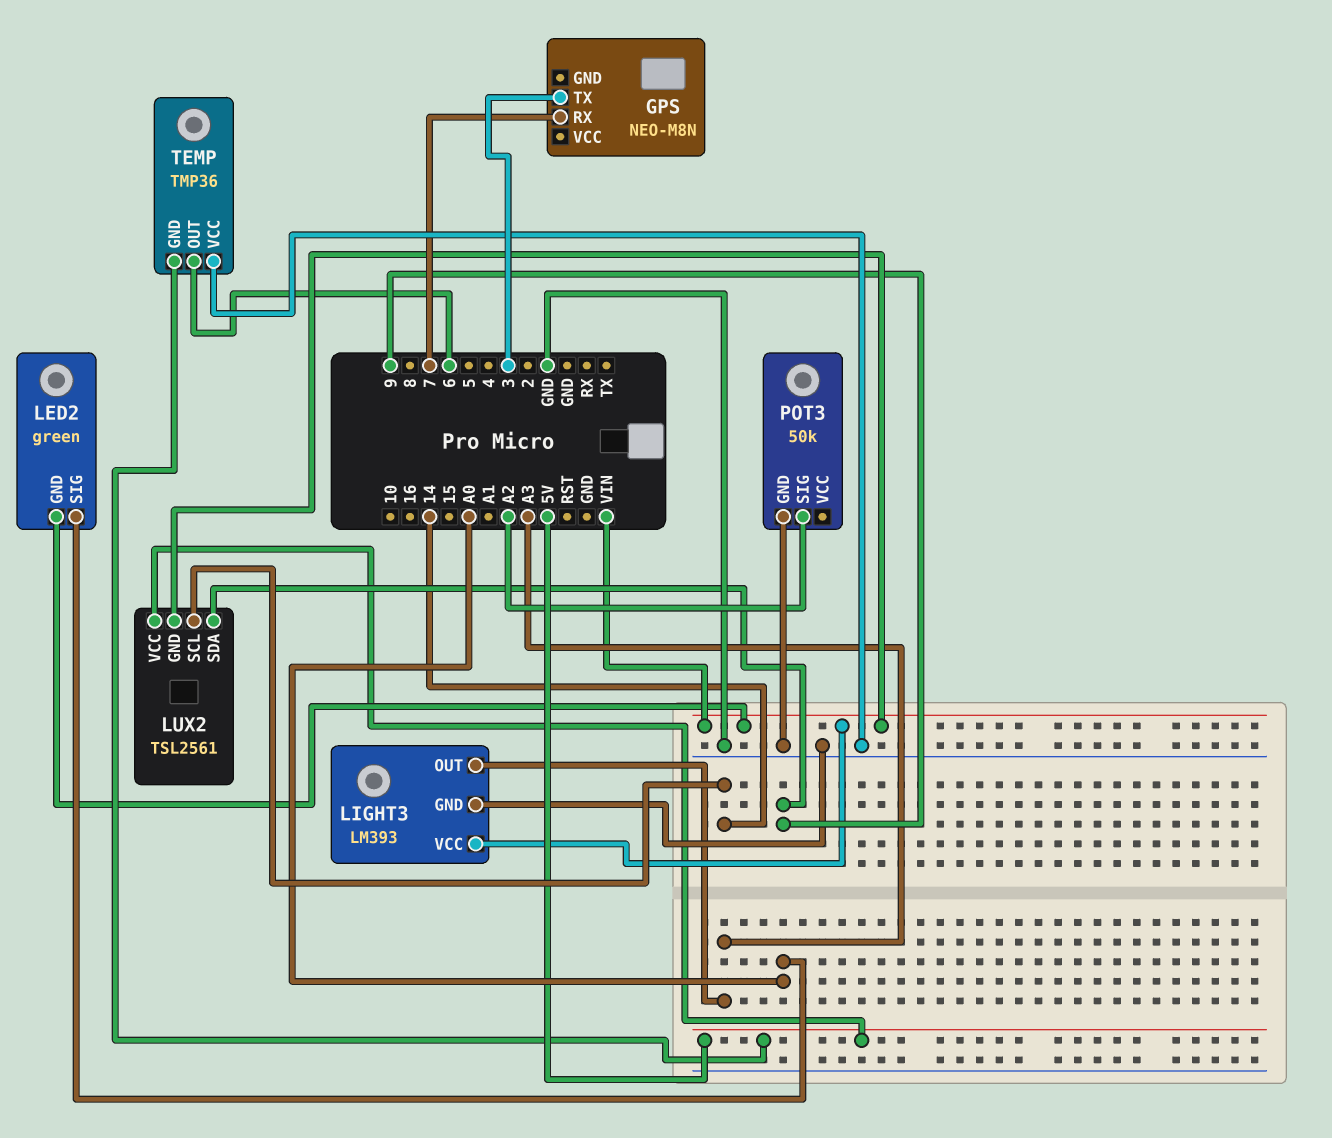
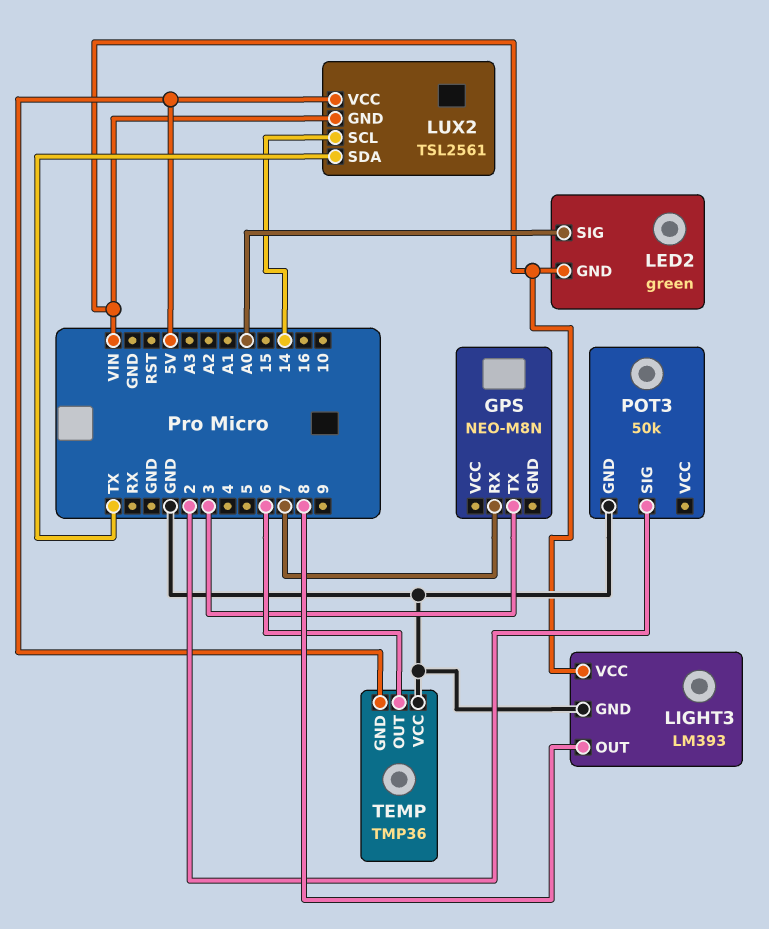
LIGHT3 pin OUT: A3 -> 8
LUX2 pin SDA: 9 -> TX
POT3 pin SIG: A2 -> 2

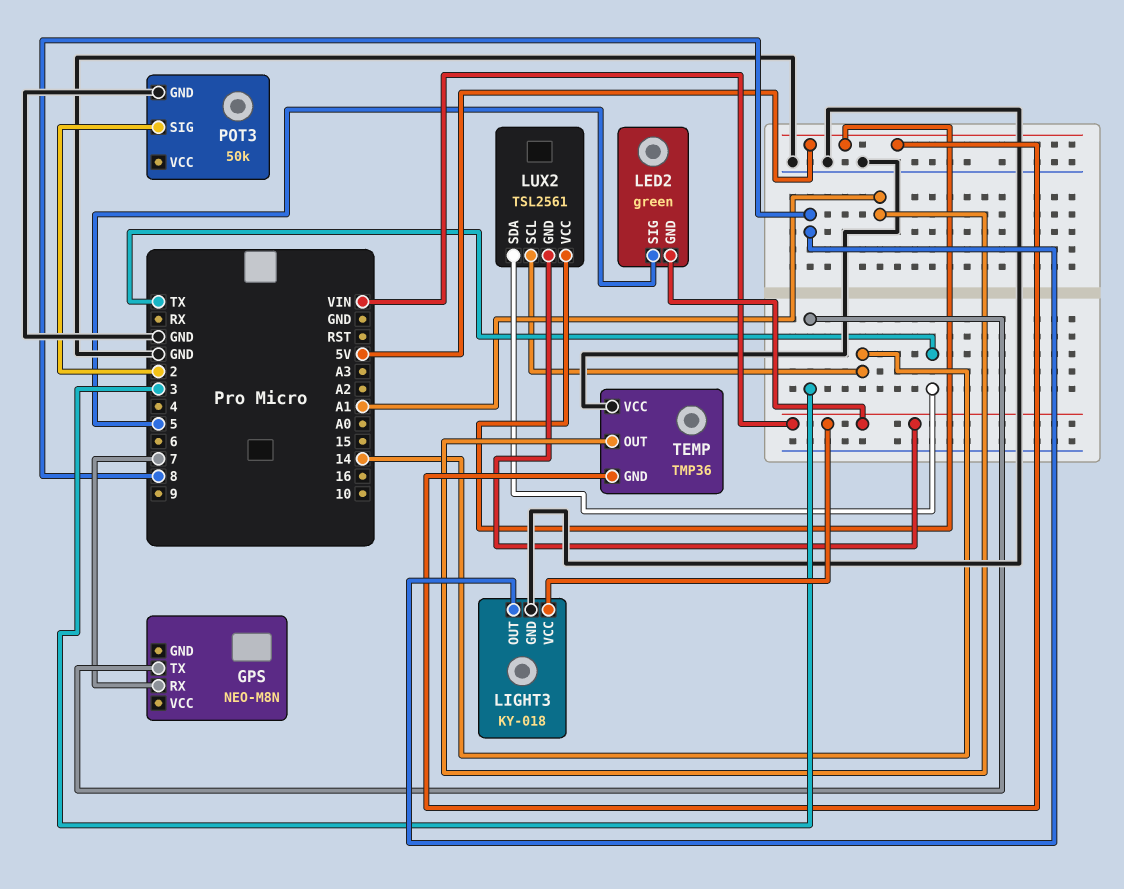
LED2 pin SIG: A0 -> 5
LIGHT3: LM393 -> KY-018
TEMP pin OUT: 6 -> A1

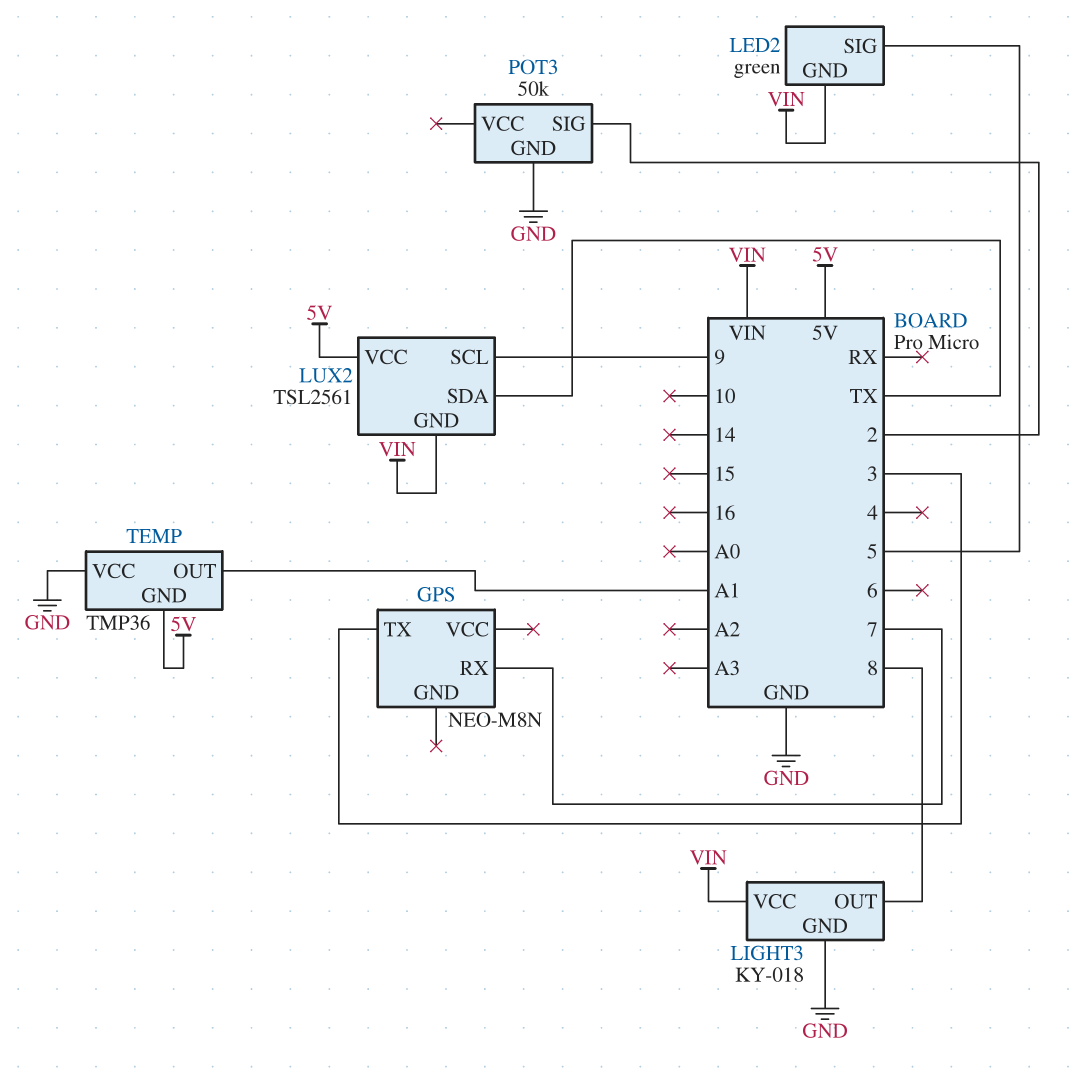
LUX2 pin SCL: 14 -> 9

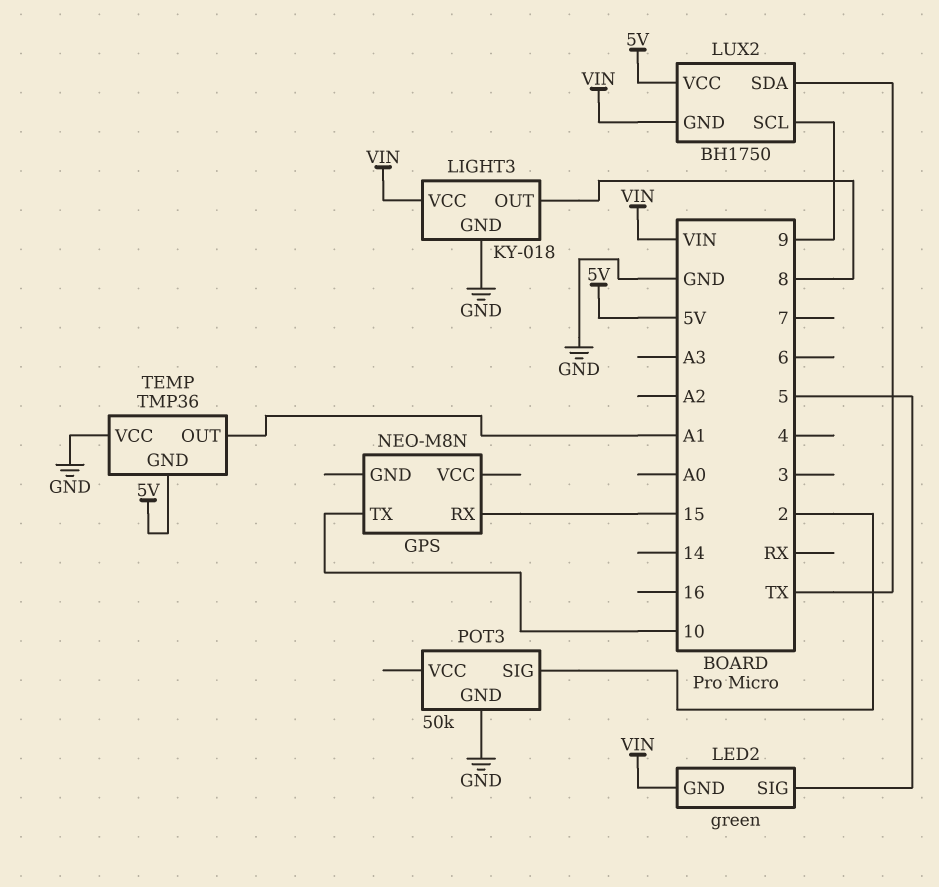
GPS pin RX: 7 -> 15
GPS pin TX: 3 -> 10
LUX2: TSL2561 -> BH1750

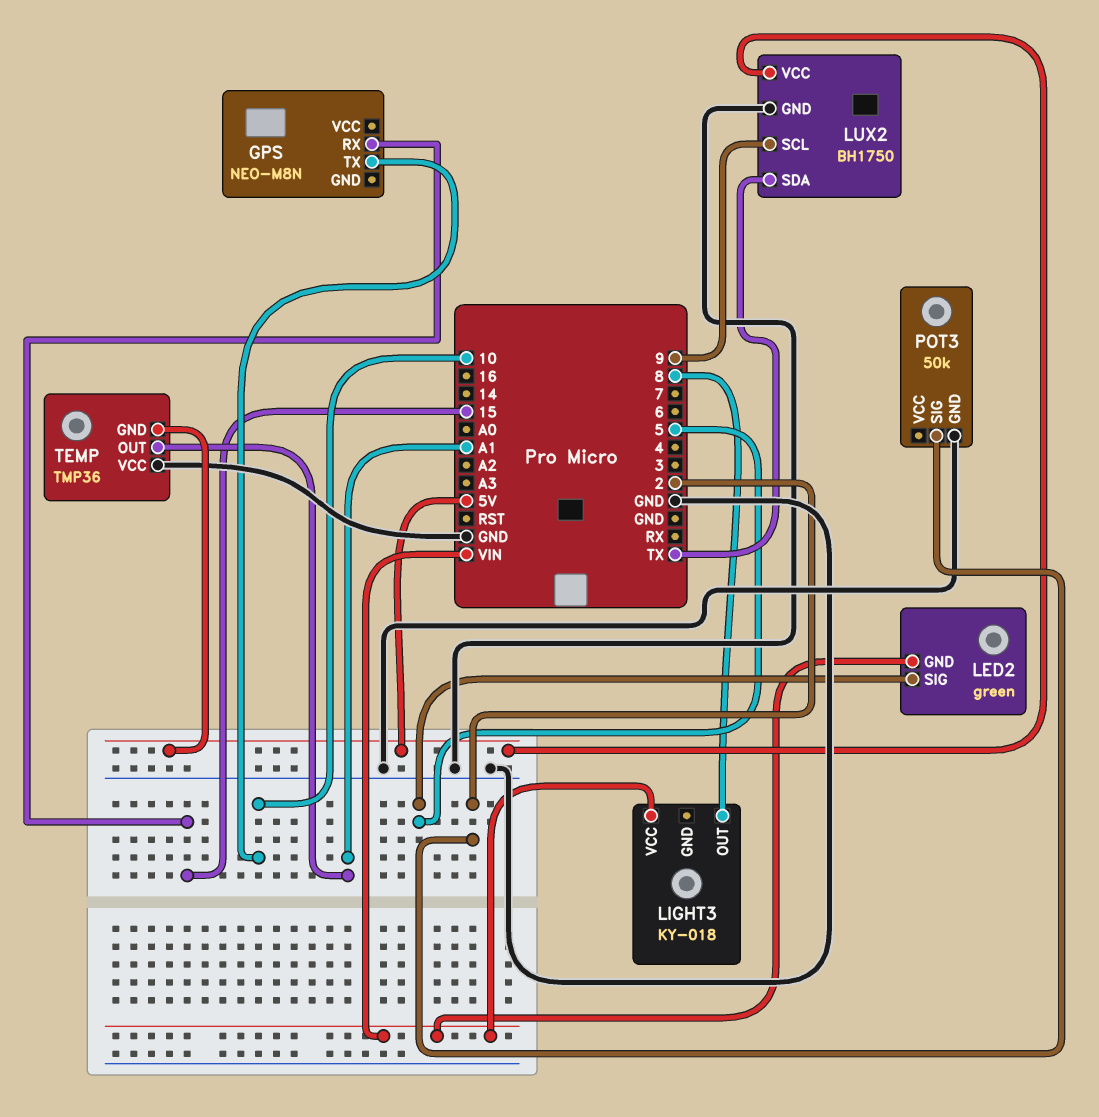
LIGHT3 pin GND: GND -> none
LUX2 pin GND: VIN -> GND

